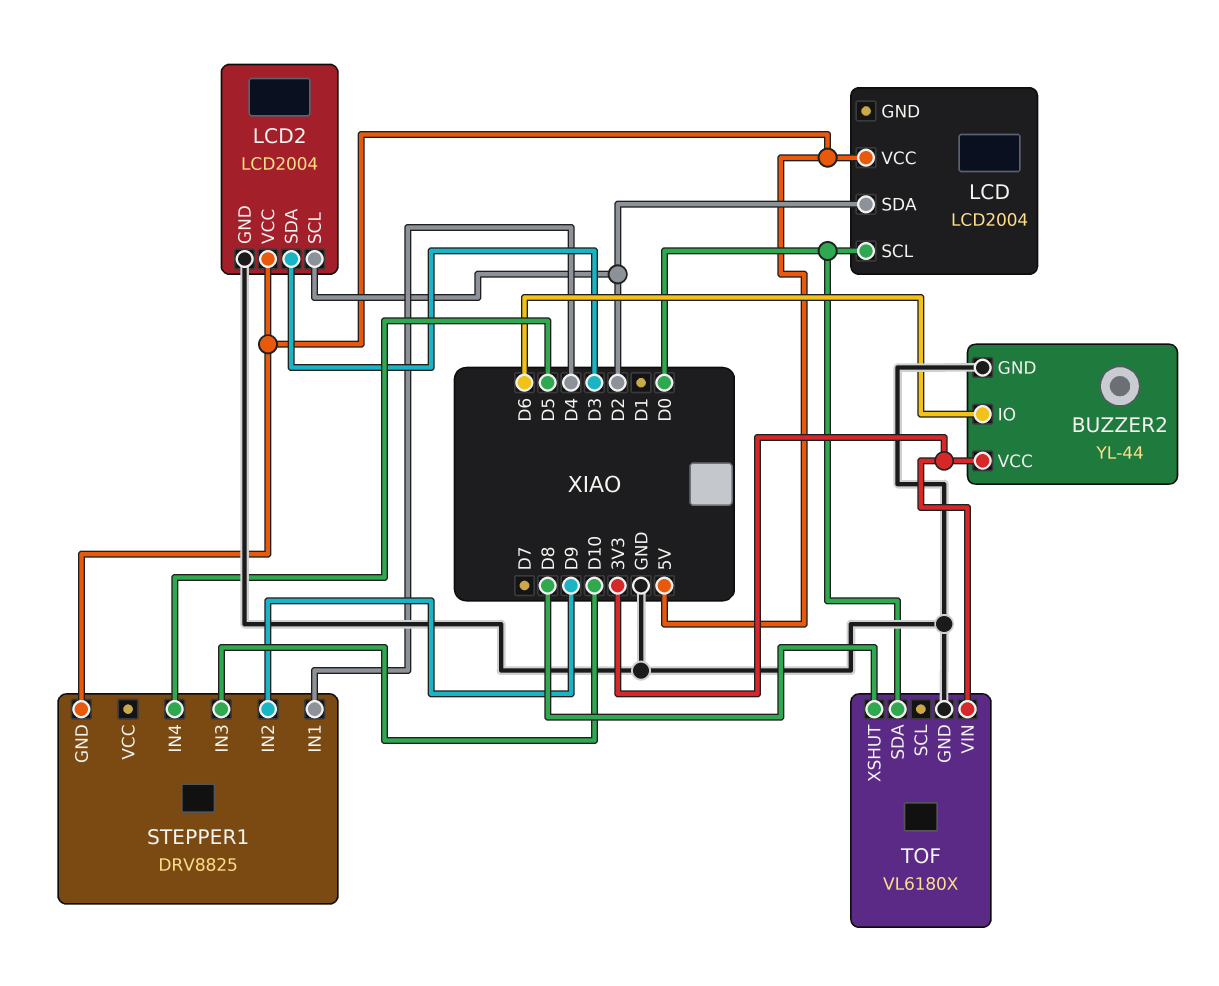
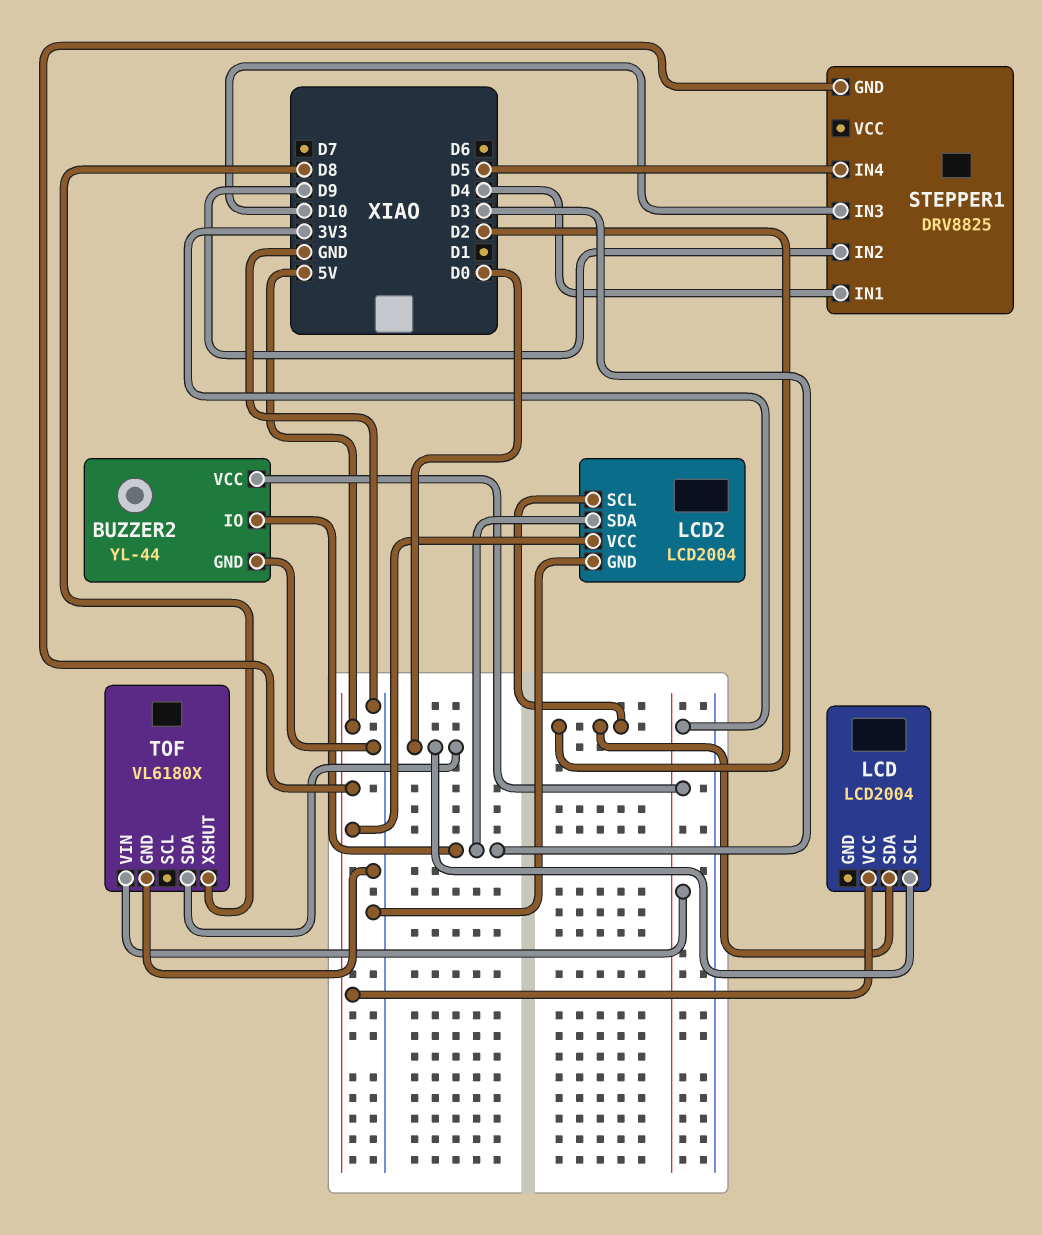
BUZZER2 pin IO: D6 -> D3

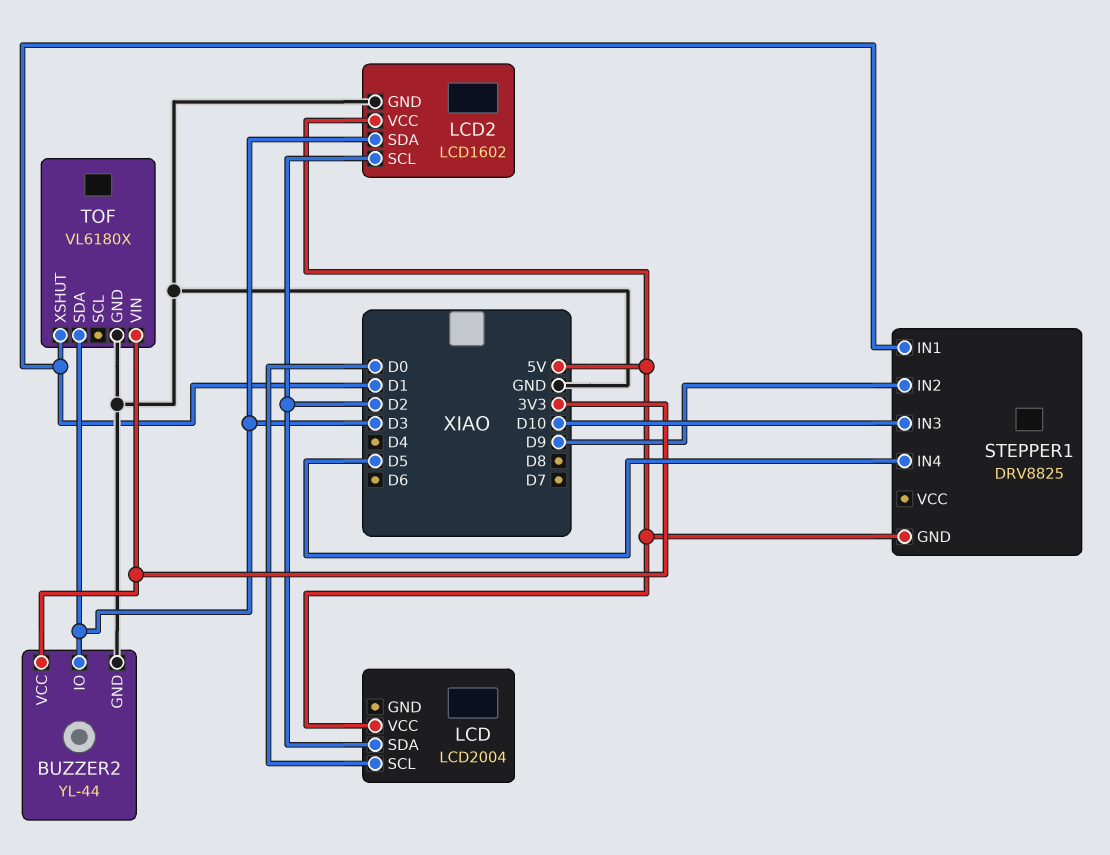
LCD2: LCD2004 -> LCD1602
STEPPER1 pin IN1: D4 -> D1
TOF pin SDA: D0 -> D3
TOF pin XSHUT: D8 -> D1

